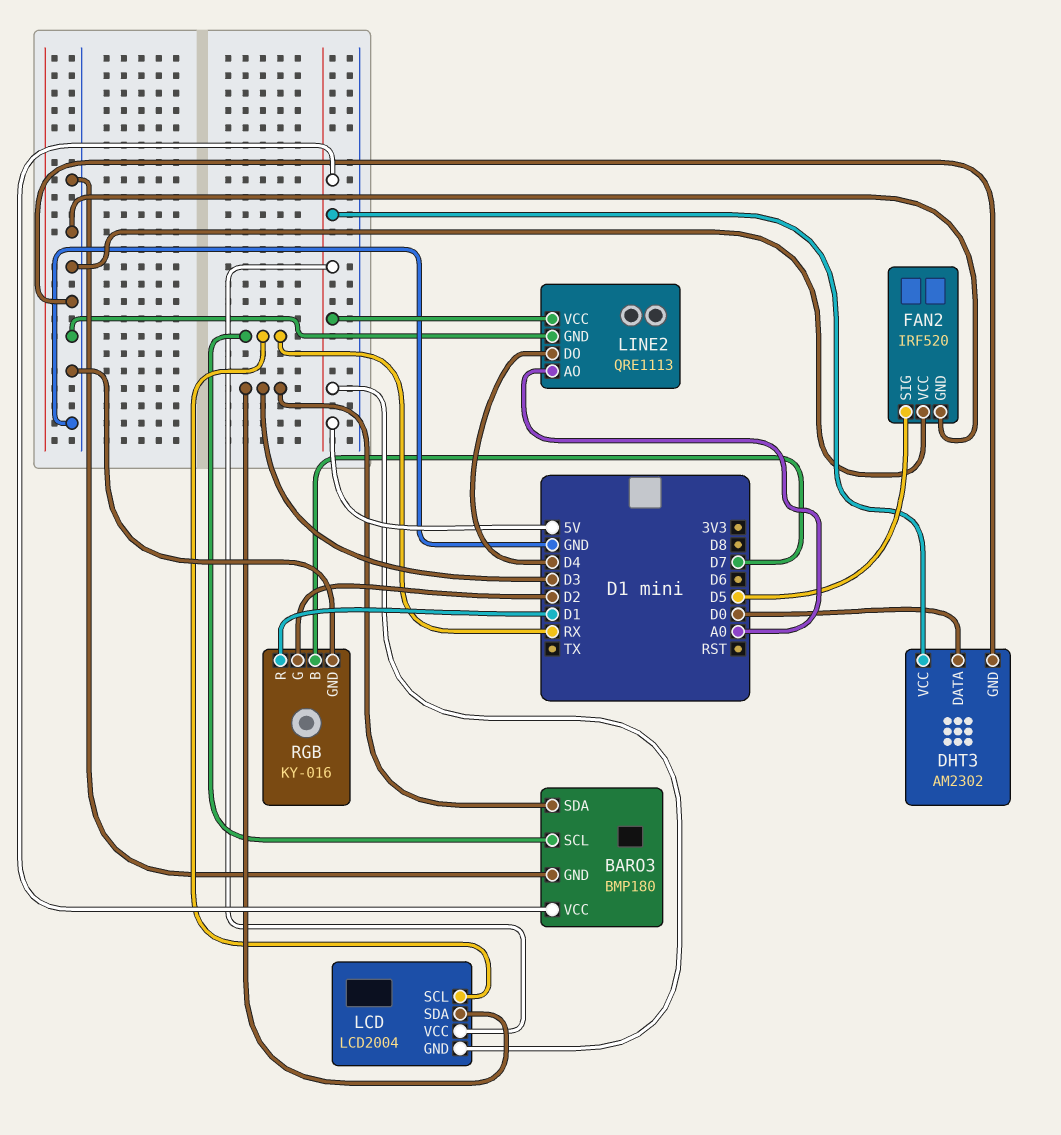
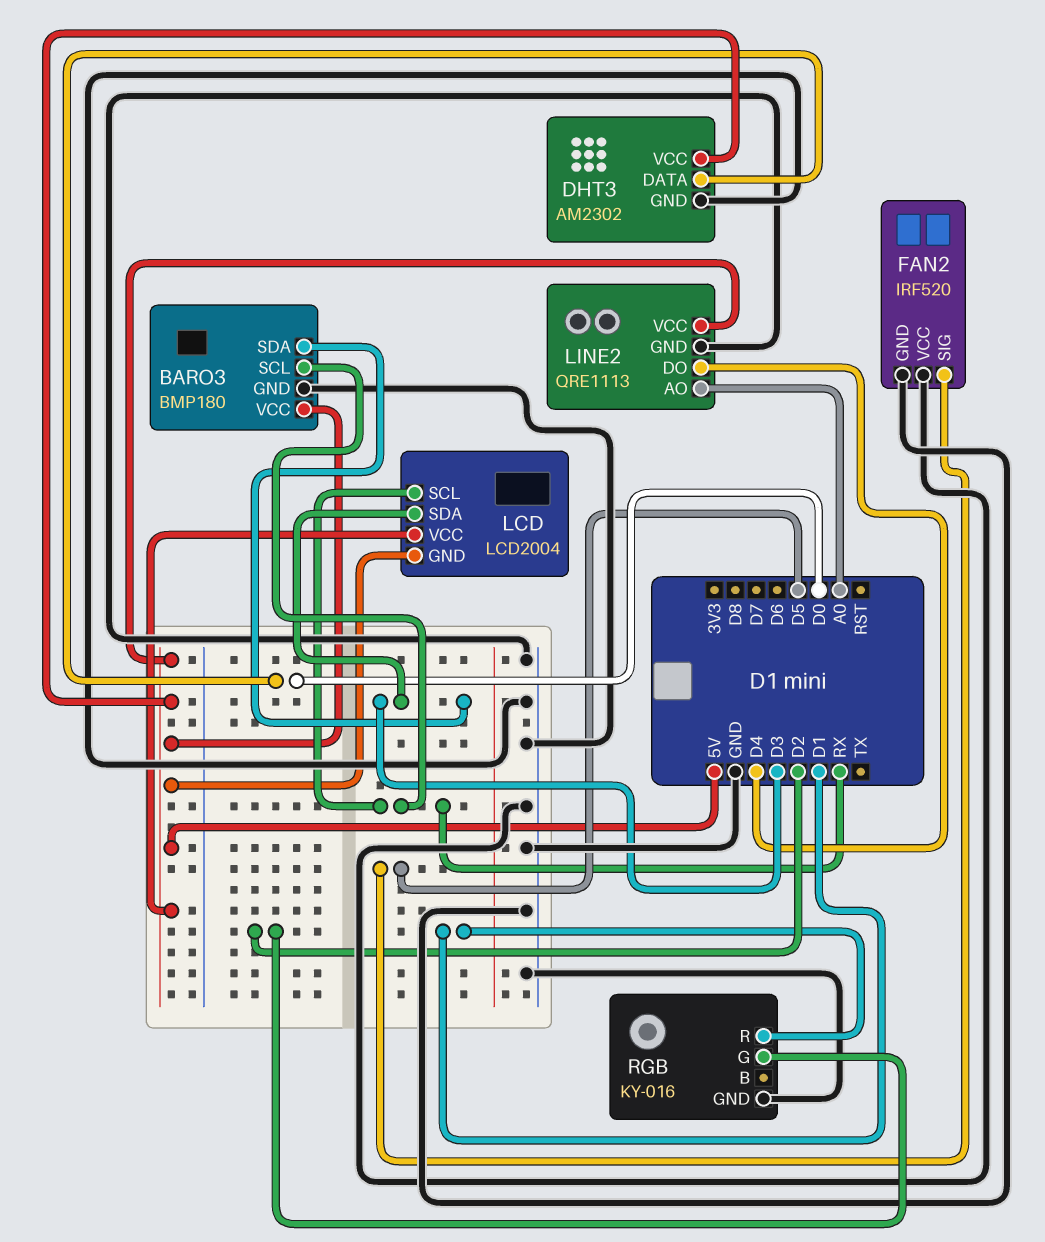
RGB pin B: D7 -> none

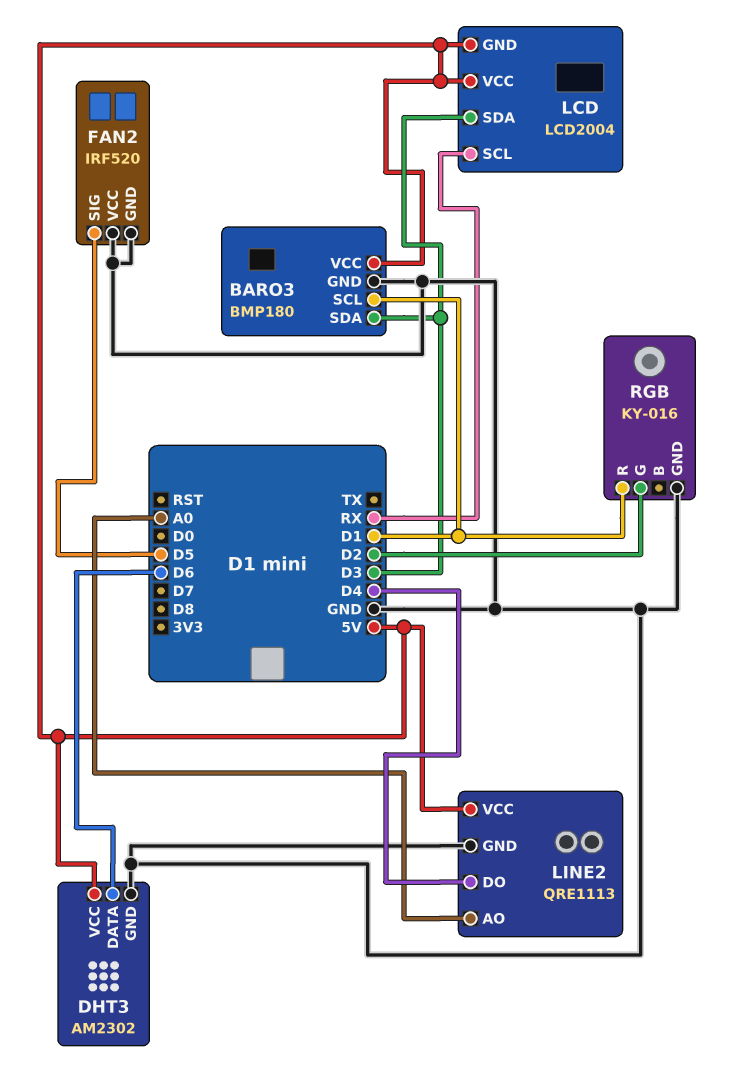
BARO3 pin SCL: RX -> D1
DHT3 pin DATA: D0 -> D6

